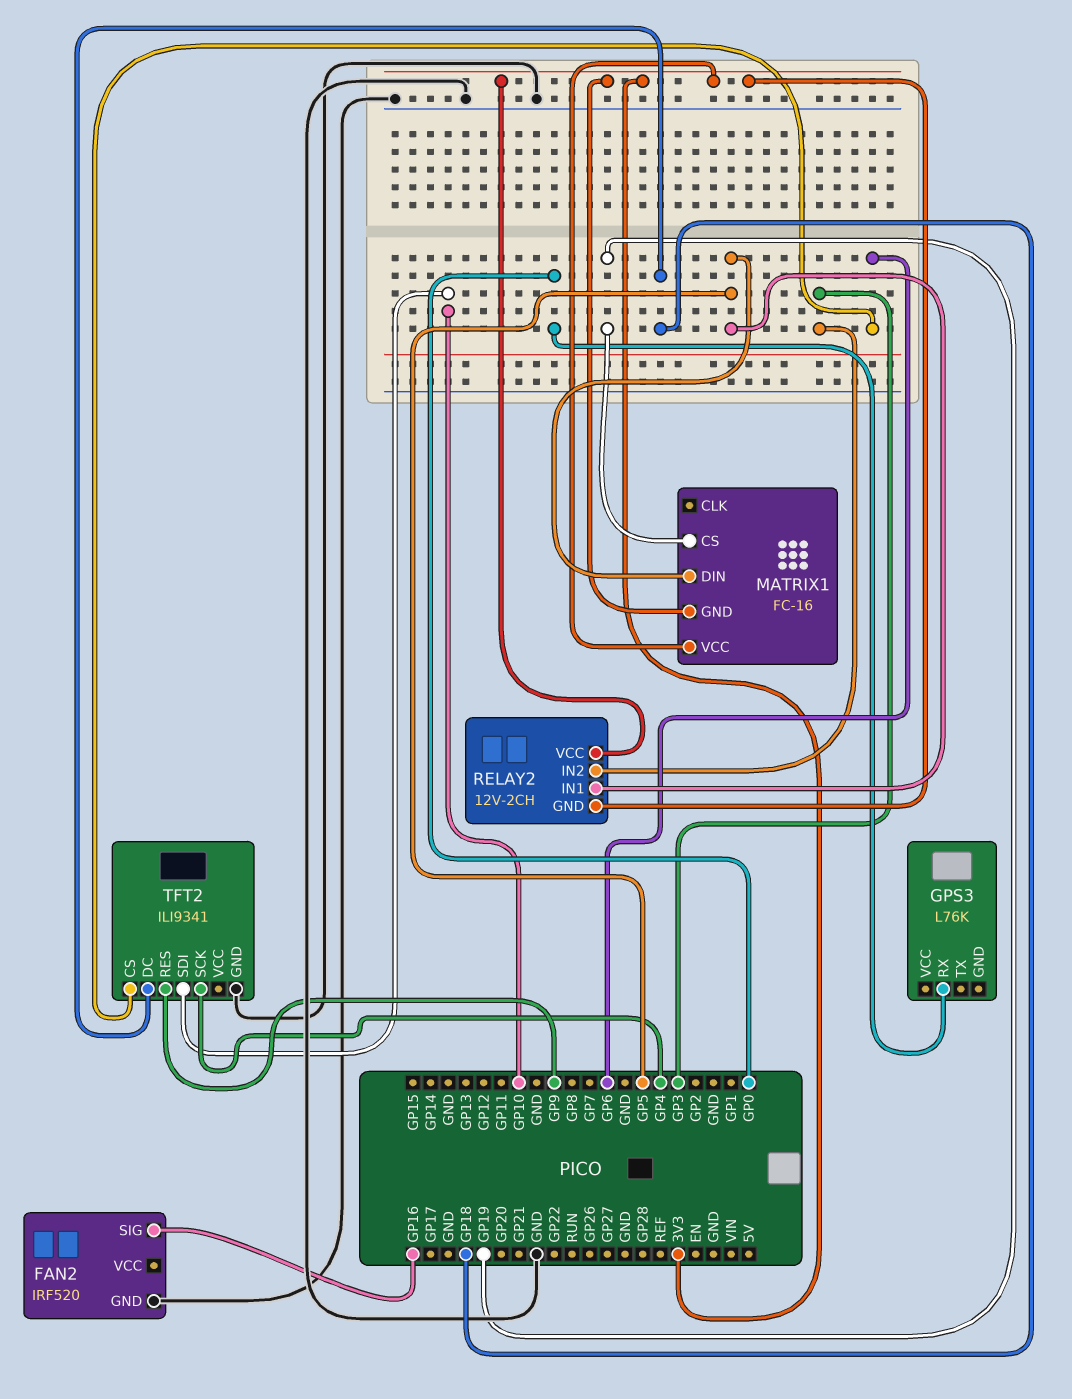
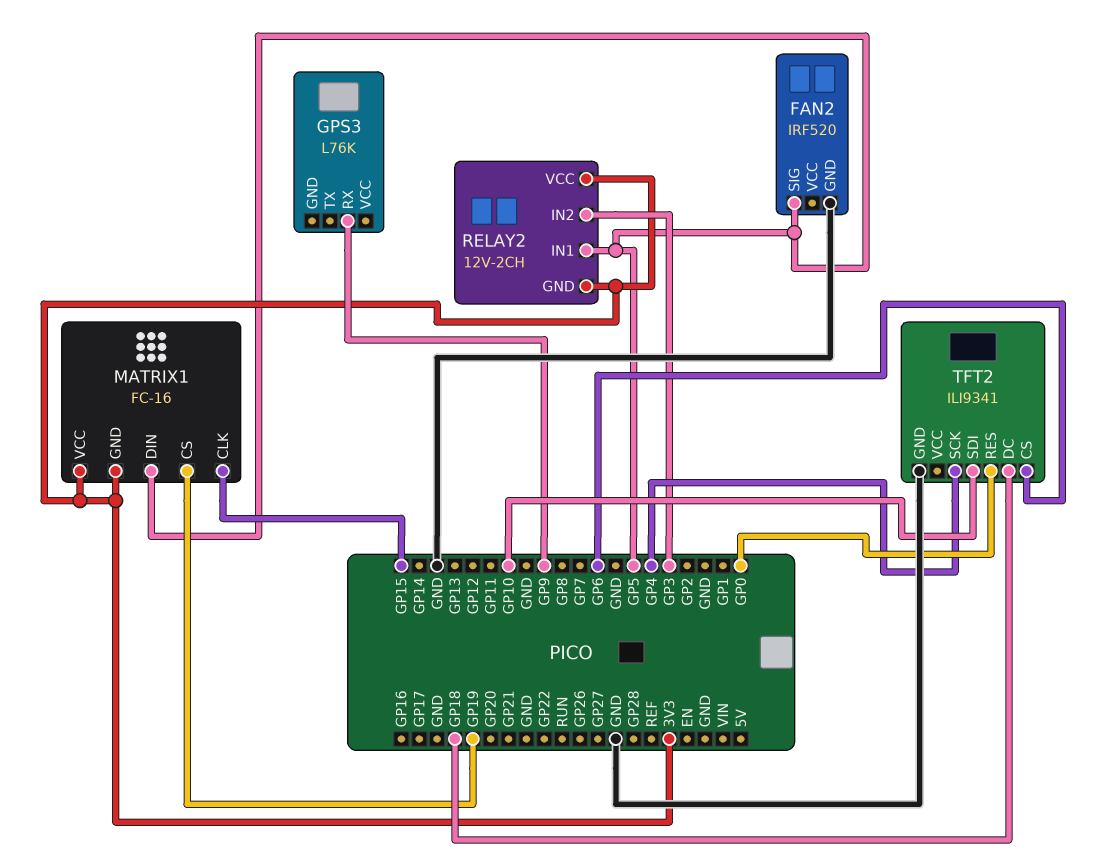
FAN2 pin SIG: GP16 -> GP5
GPS3 pin RX: GP0 -> GP9
MATRIX1 pin CLK: none -> GP15
TFT2 pin RES: GP9 -> GP0

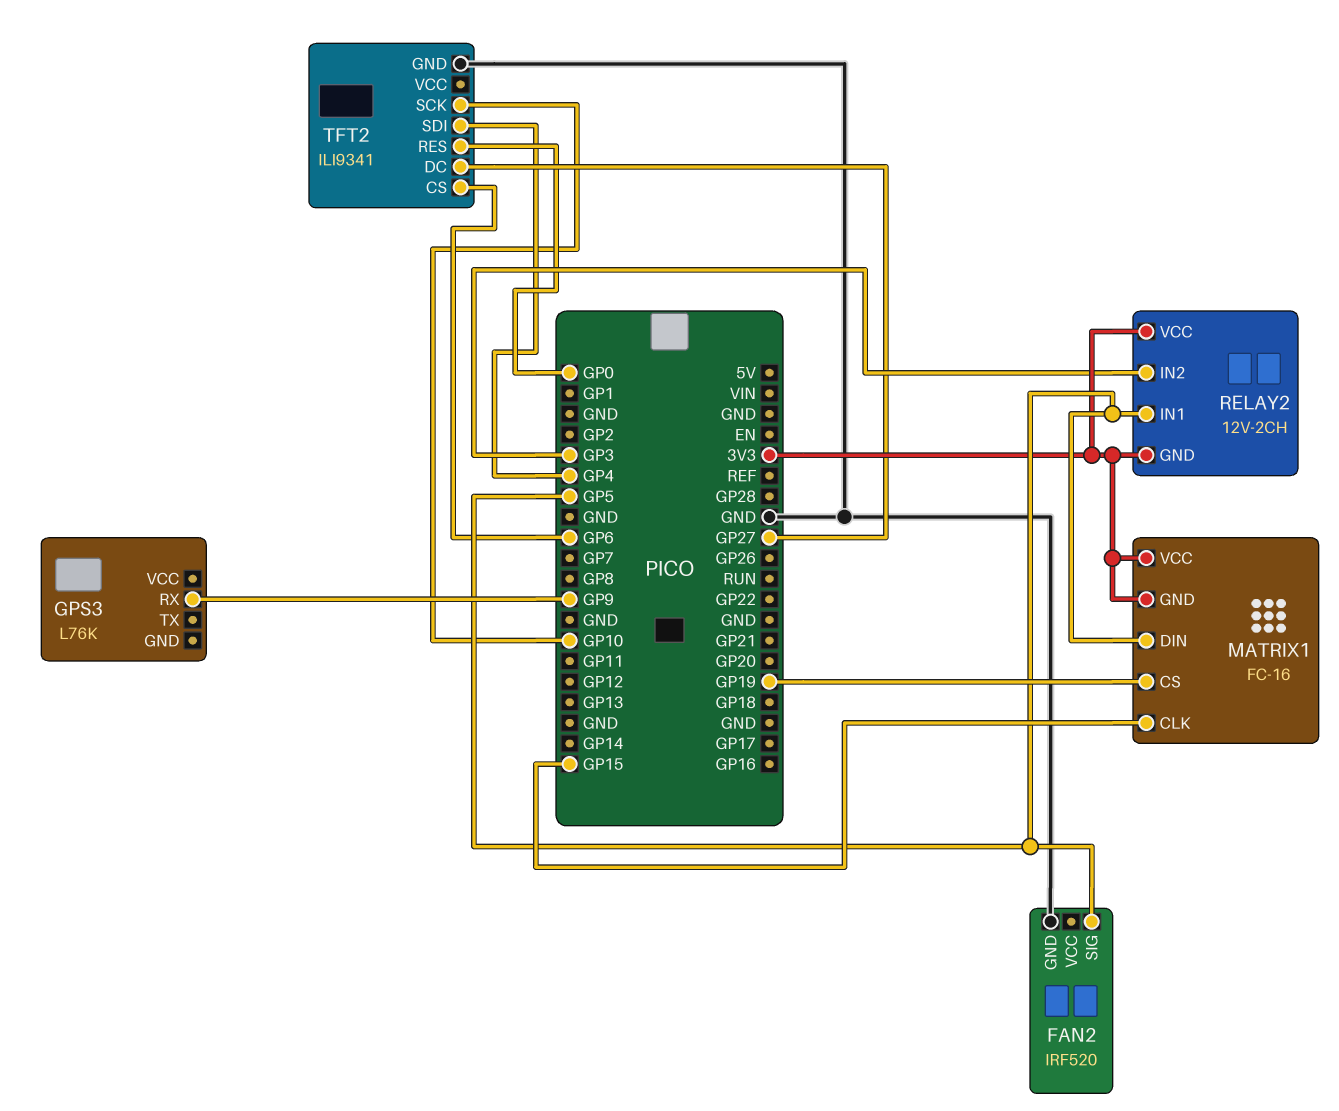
TFT2 pin DC: GP18 -> GP27
TFT2 pin SCK: GP4 -> GP10
TFT2 pin SDI: GP10 -> GP4

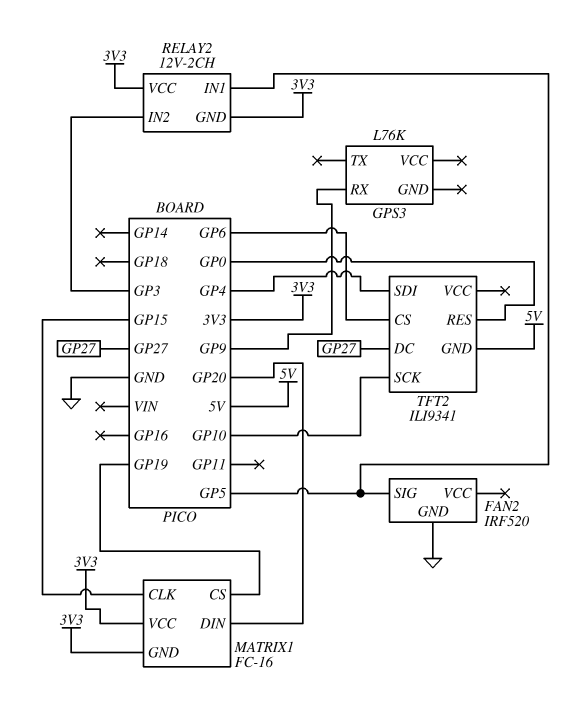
MATRIX1 pin DIN: GP5 -> GP20
TFT2 pin GND: GND -> 5V

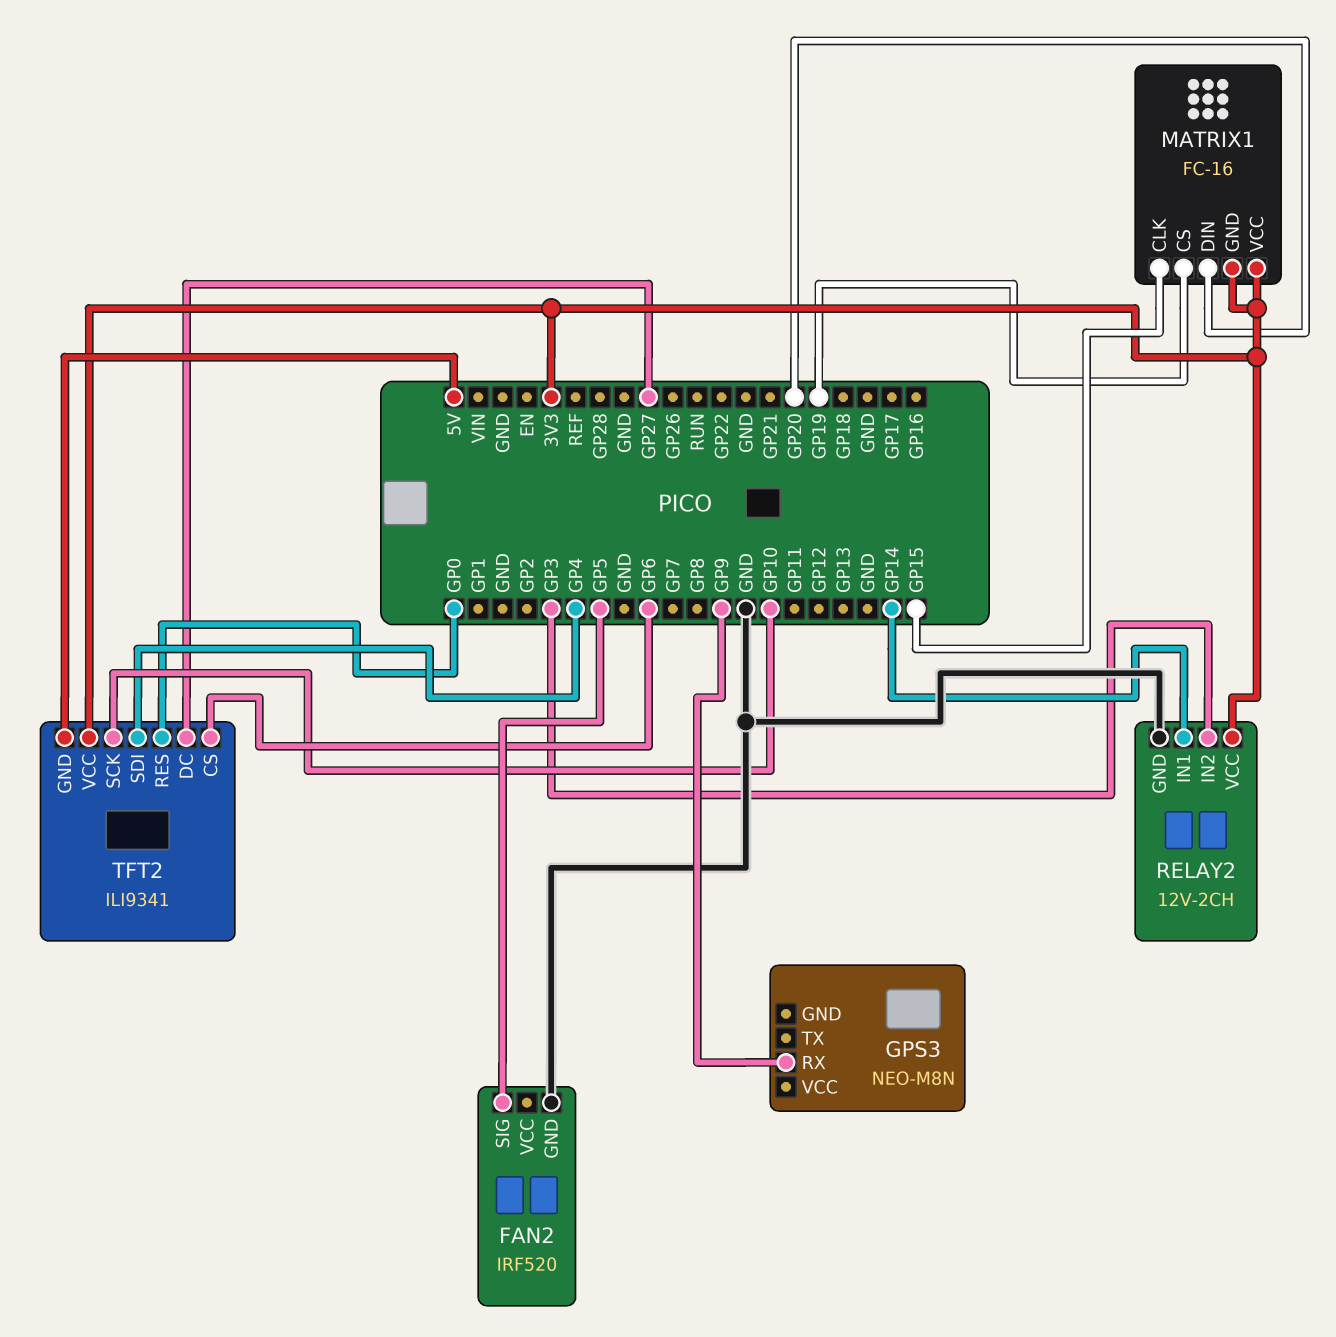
GPS3: L76K -> NEO-M8N
RELAY2 pin GND: 3V3 -> GND
RELAY2 pin IN1: GP5 -> GP14
TFT2 pin VCC: none -> 3V3

